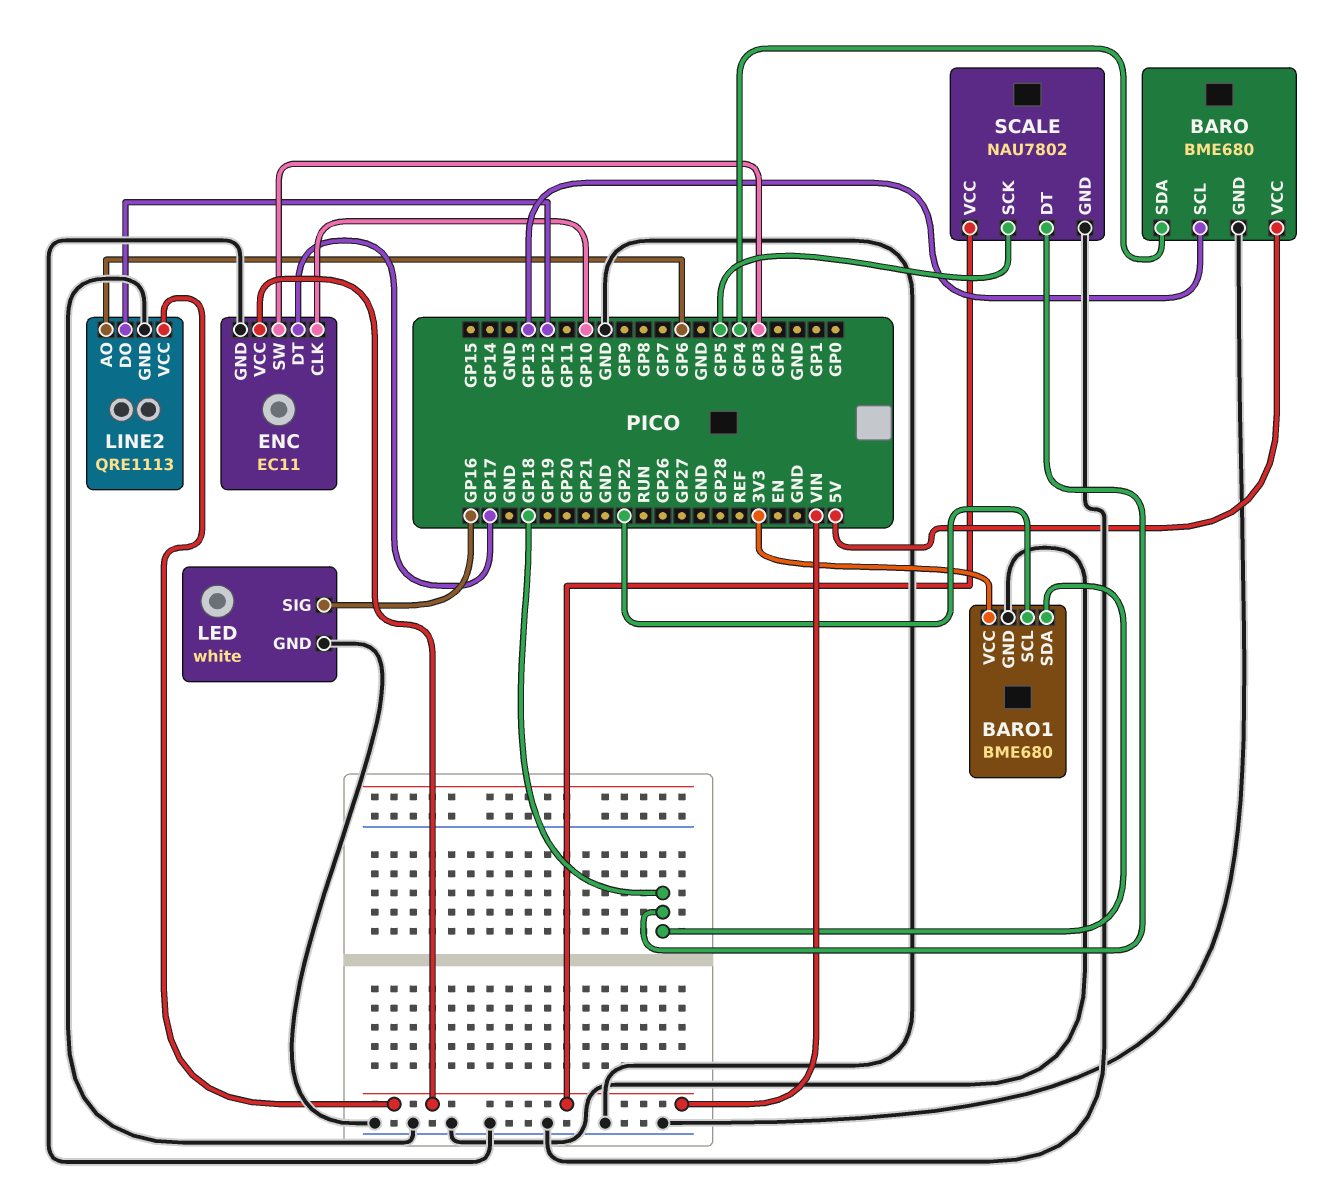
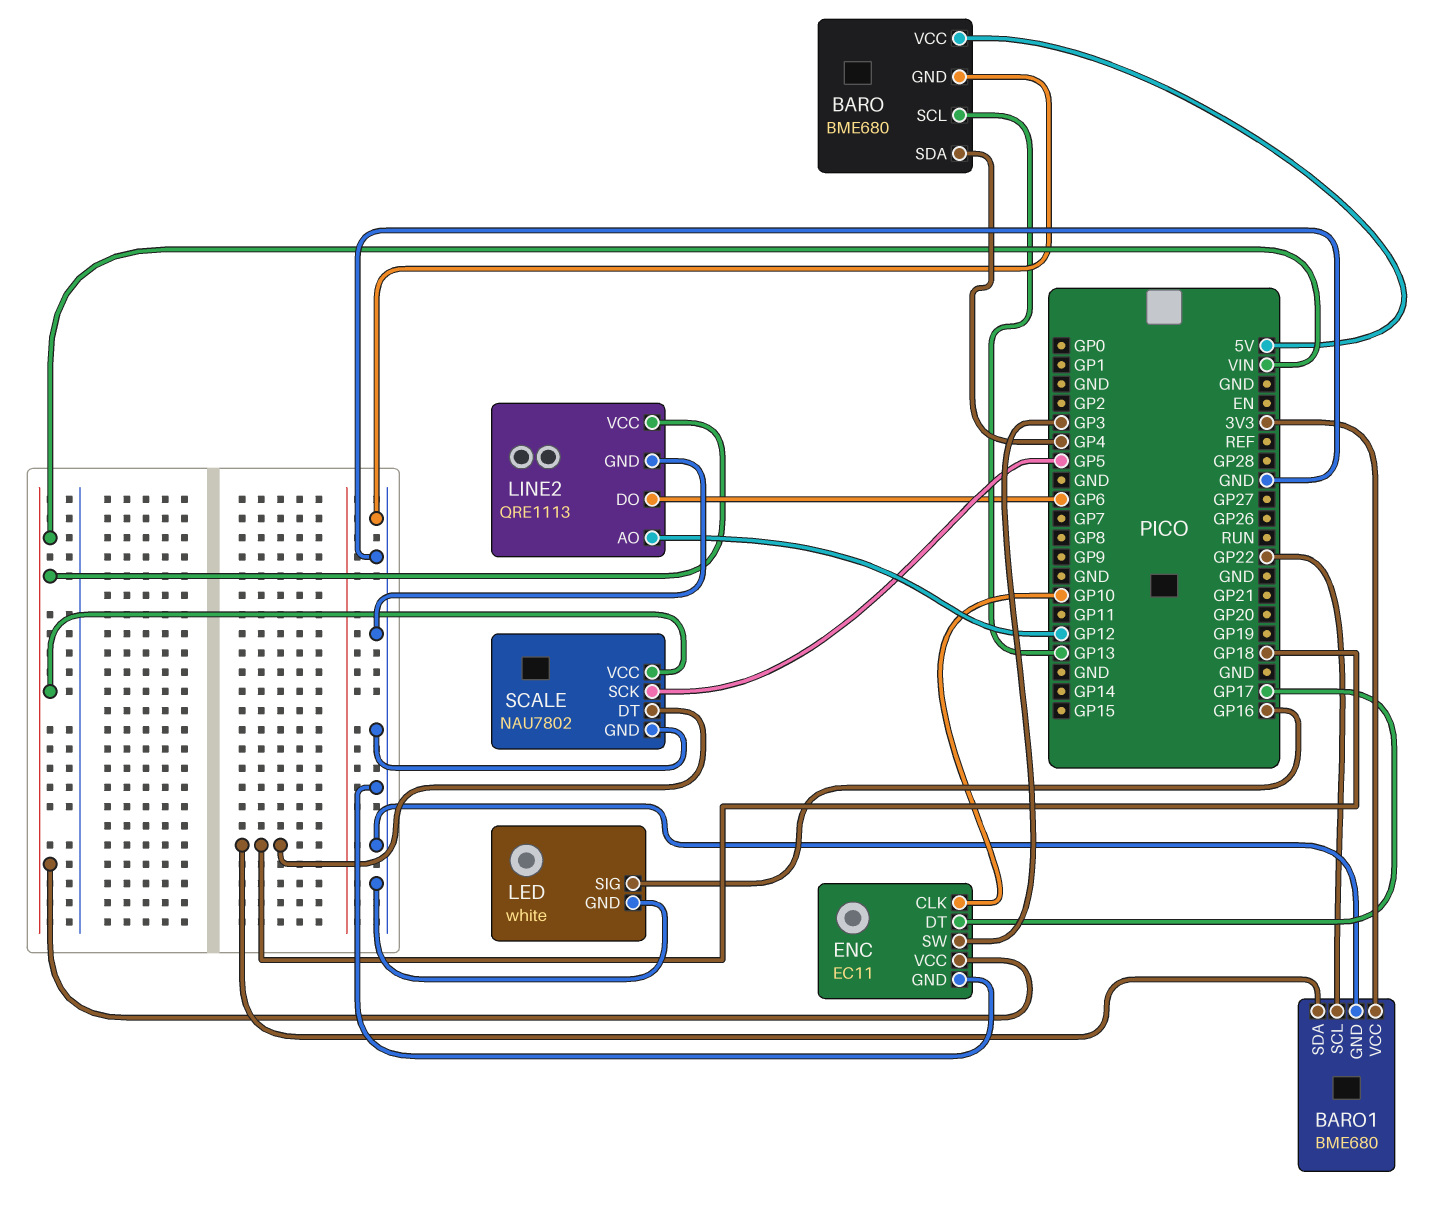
LINE2 pin AO: GP6 -> GP12
LINE2 pin DO: GP12 -> GP6

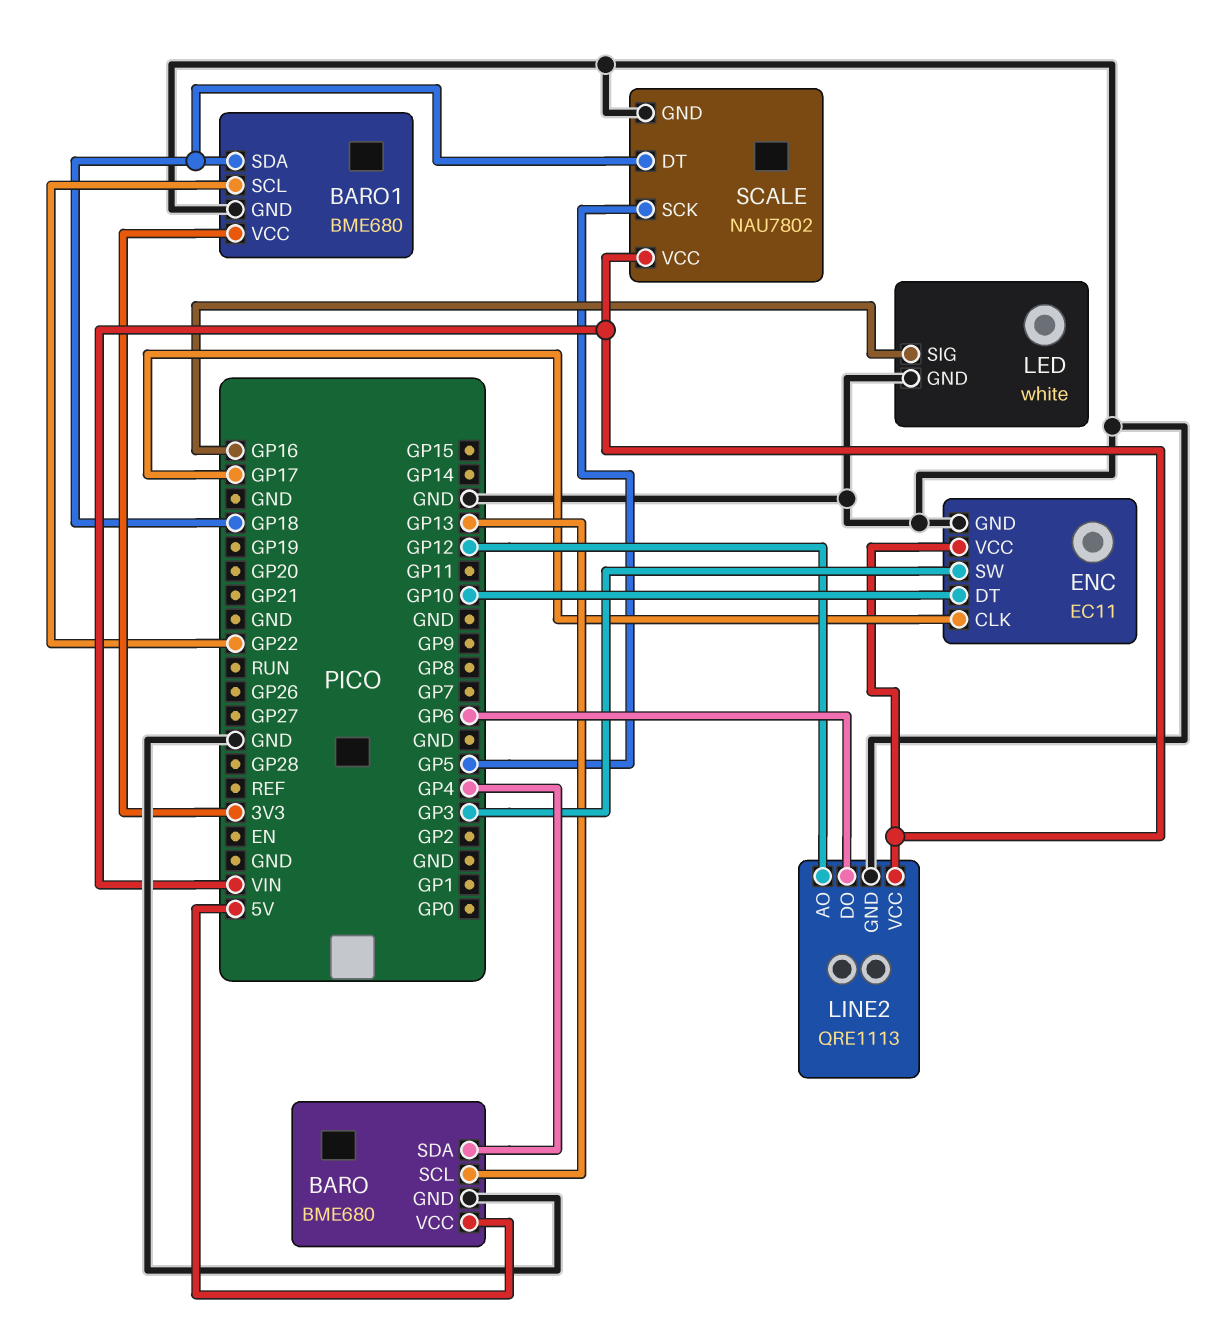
ENC pin CLK: GP10 -> GP17
ENC pin DT: GP17 -> GP10

